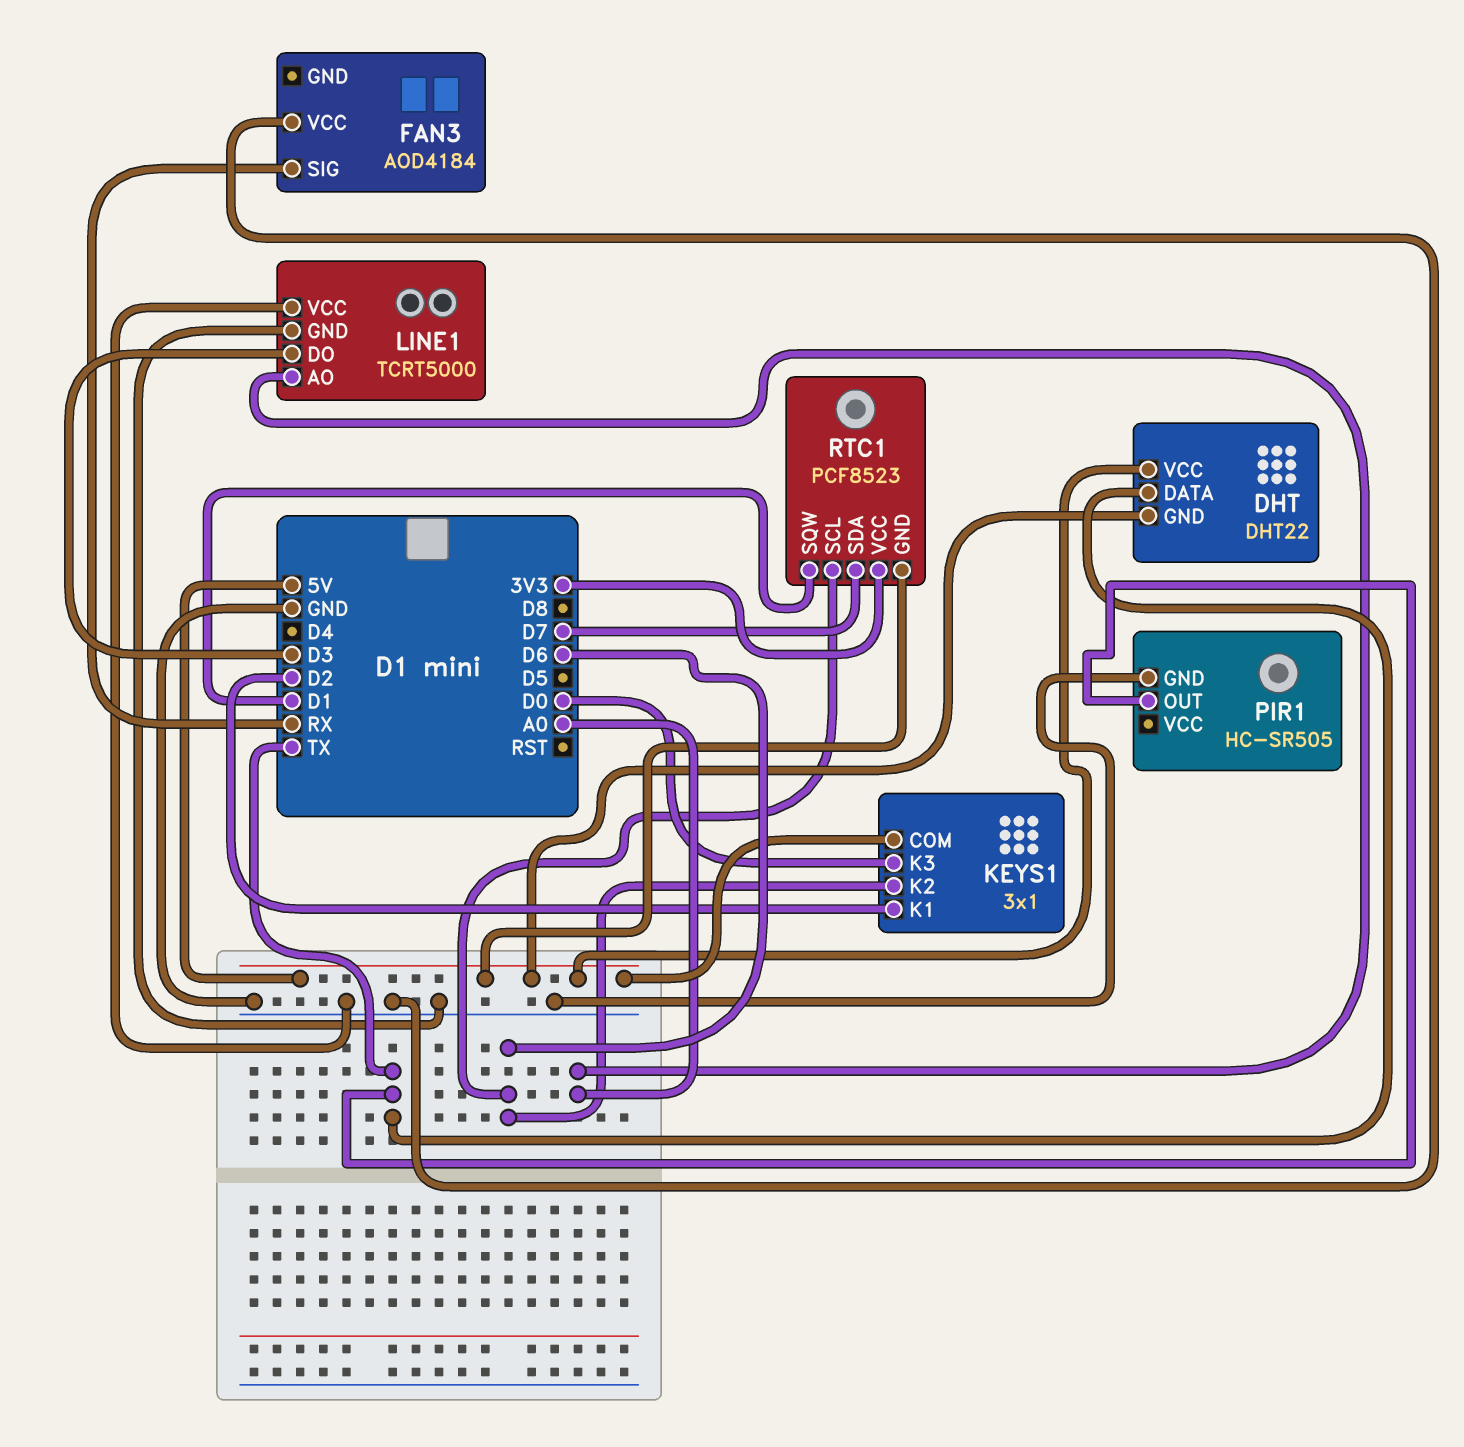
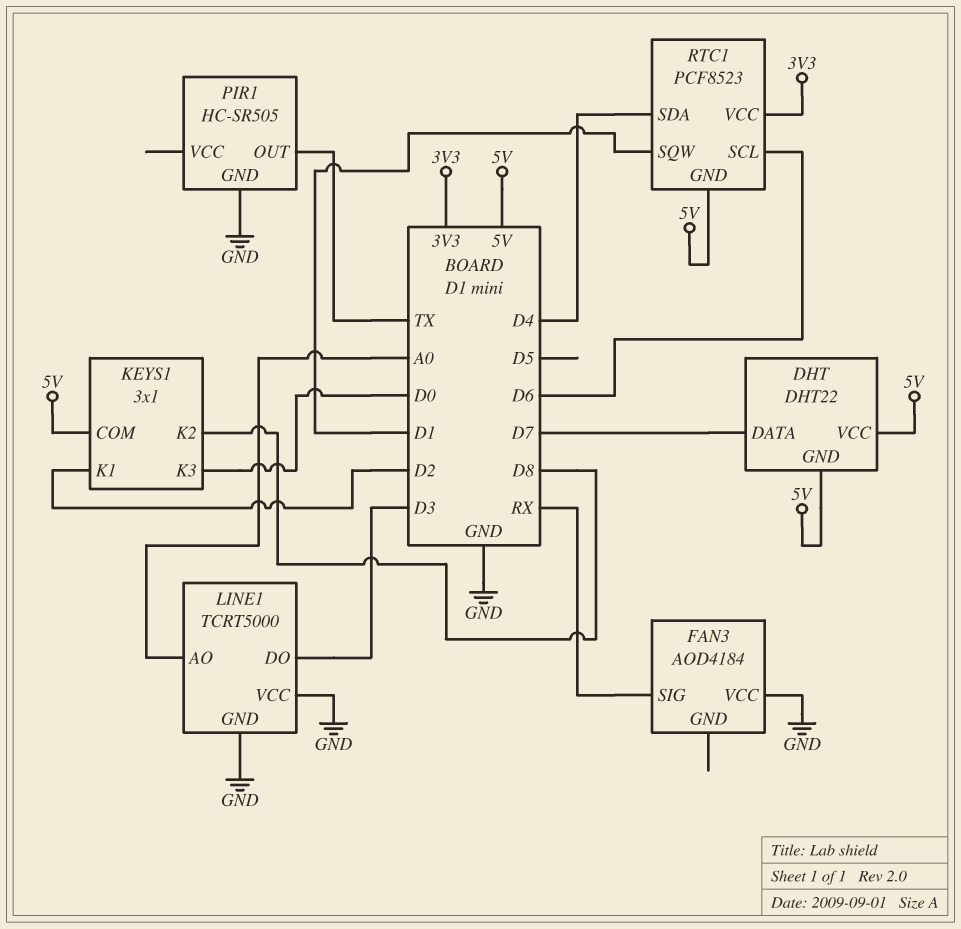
DHT pin DATA: TX -> D7
KEYS1 pin K2: D6 -> D8
RTC1 pin SDA: D7 -> D4

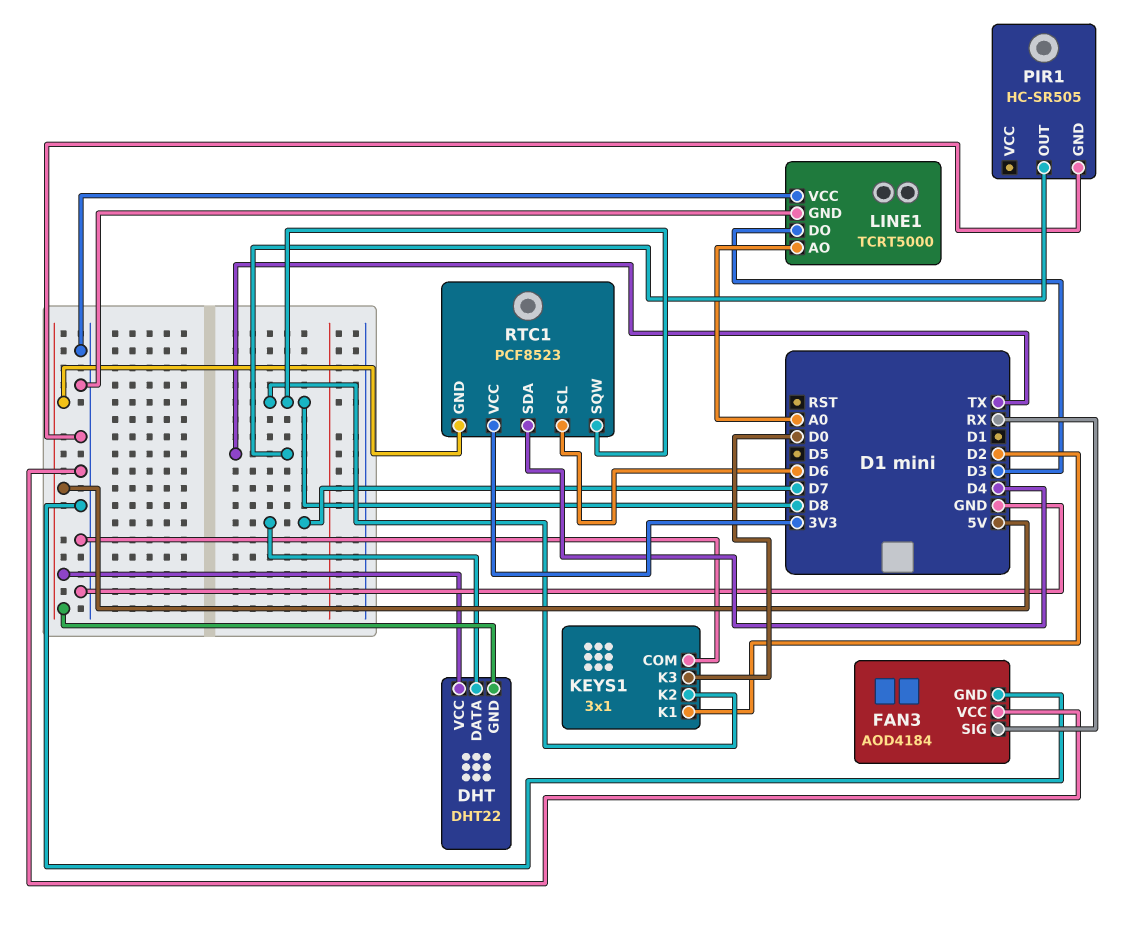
FAN3 pin GND: none -> GND
KEYS1 pin COM: 5V -> GND
RTC1 pin SQW: D1 -> D8

